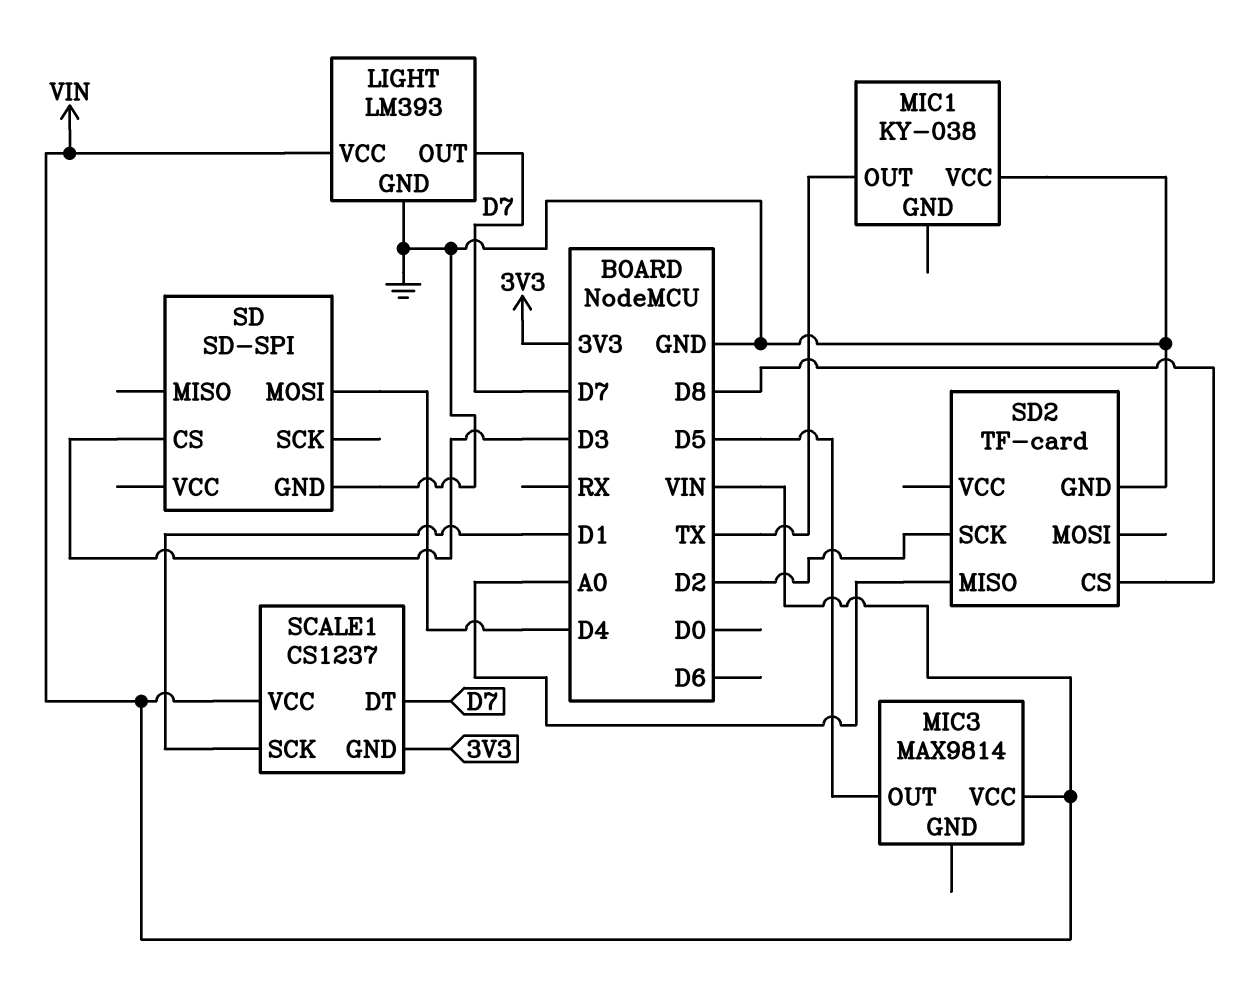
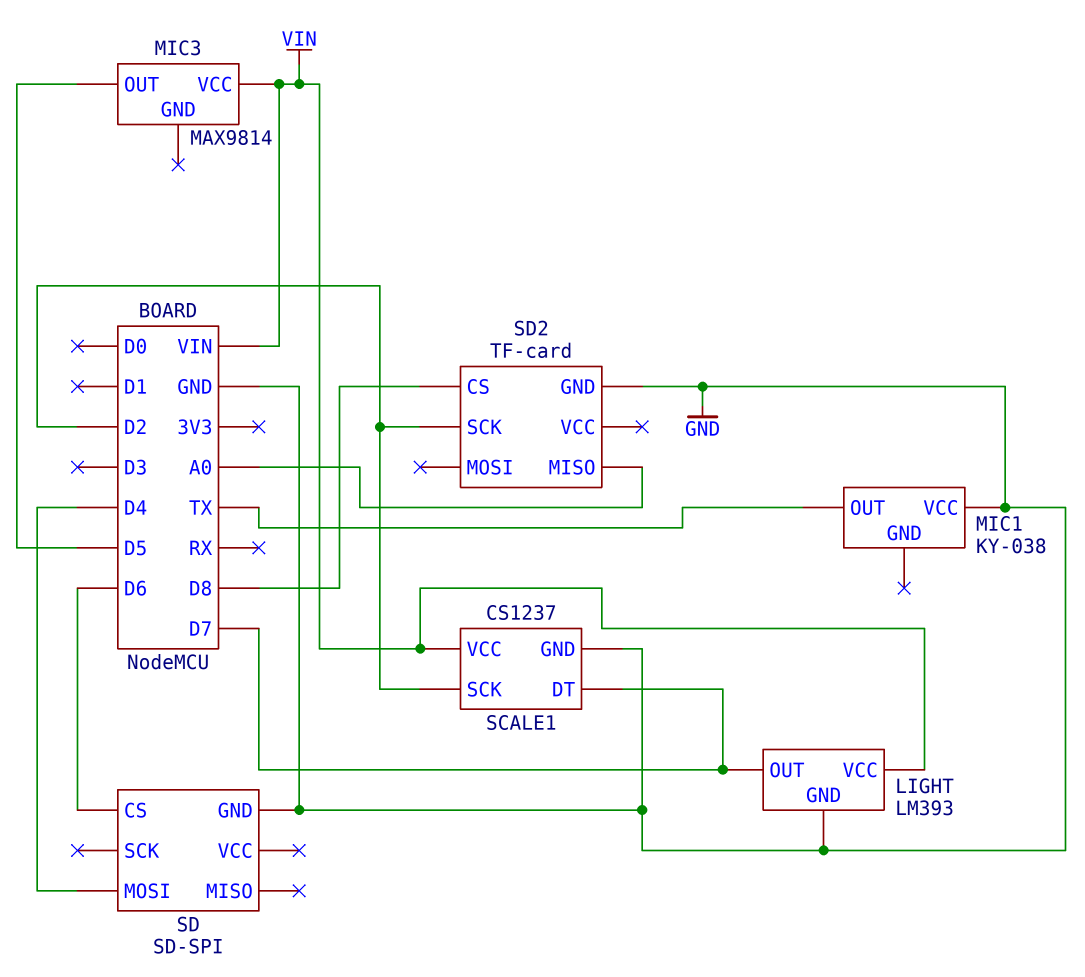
SCALE1 pin GND: 3V3 -> GND
SCALE1 pin SCK: D1 -> D2
SD pin CS: D3 -> D6

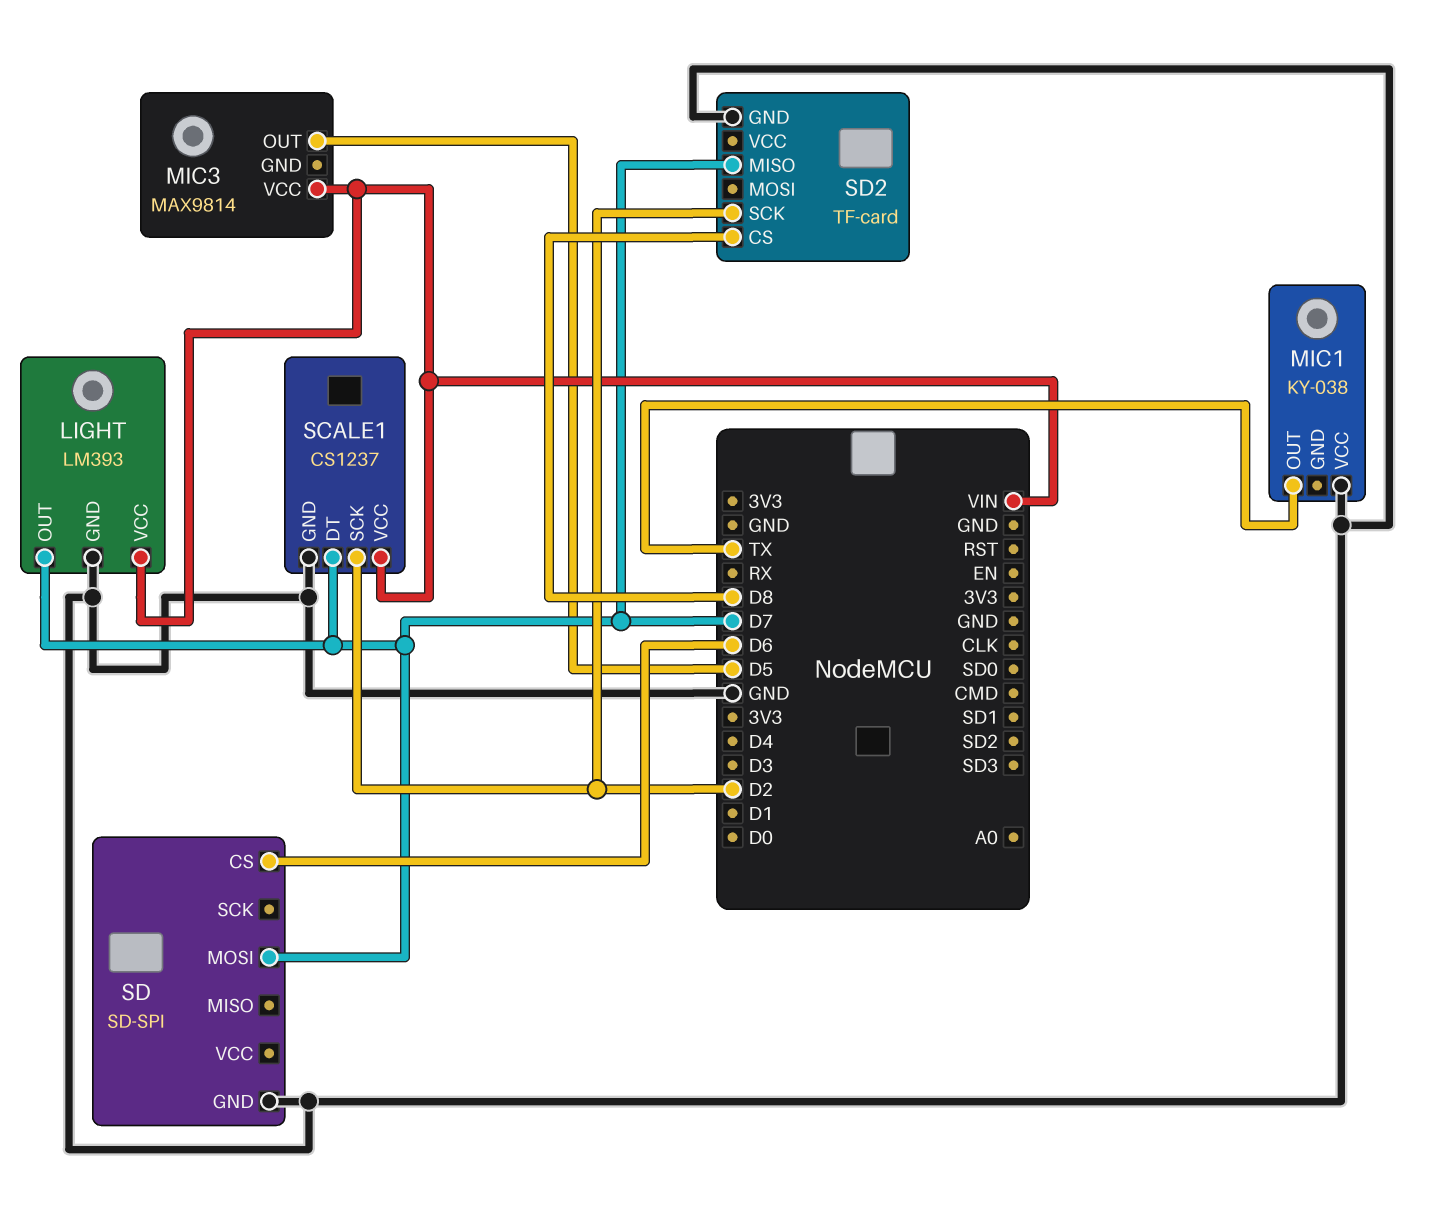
SD pin MOSI: D4 -> D7
SD2 pin MISO: A0 -> D7

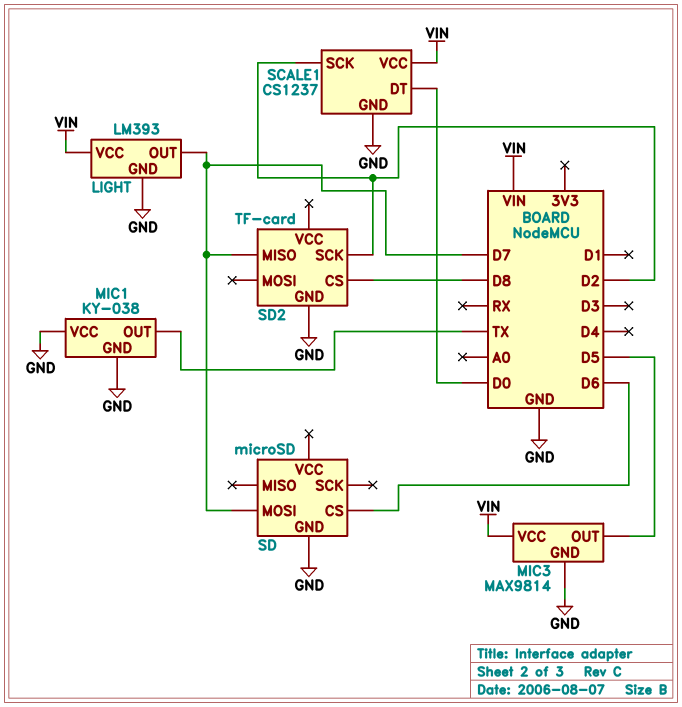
MIC1 pin GND: none -> GND
MIC3 pin GND: none -> GND
SCALE1 pin DT: D7 -> D0
SD: SD-SPI -> microSD

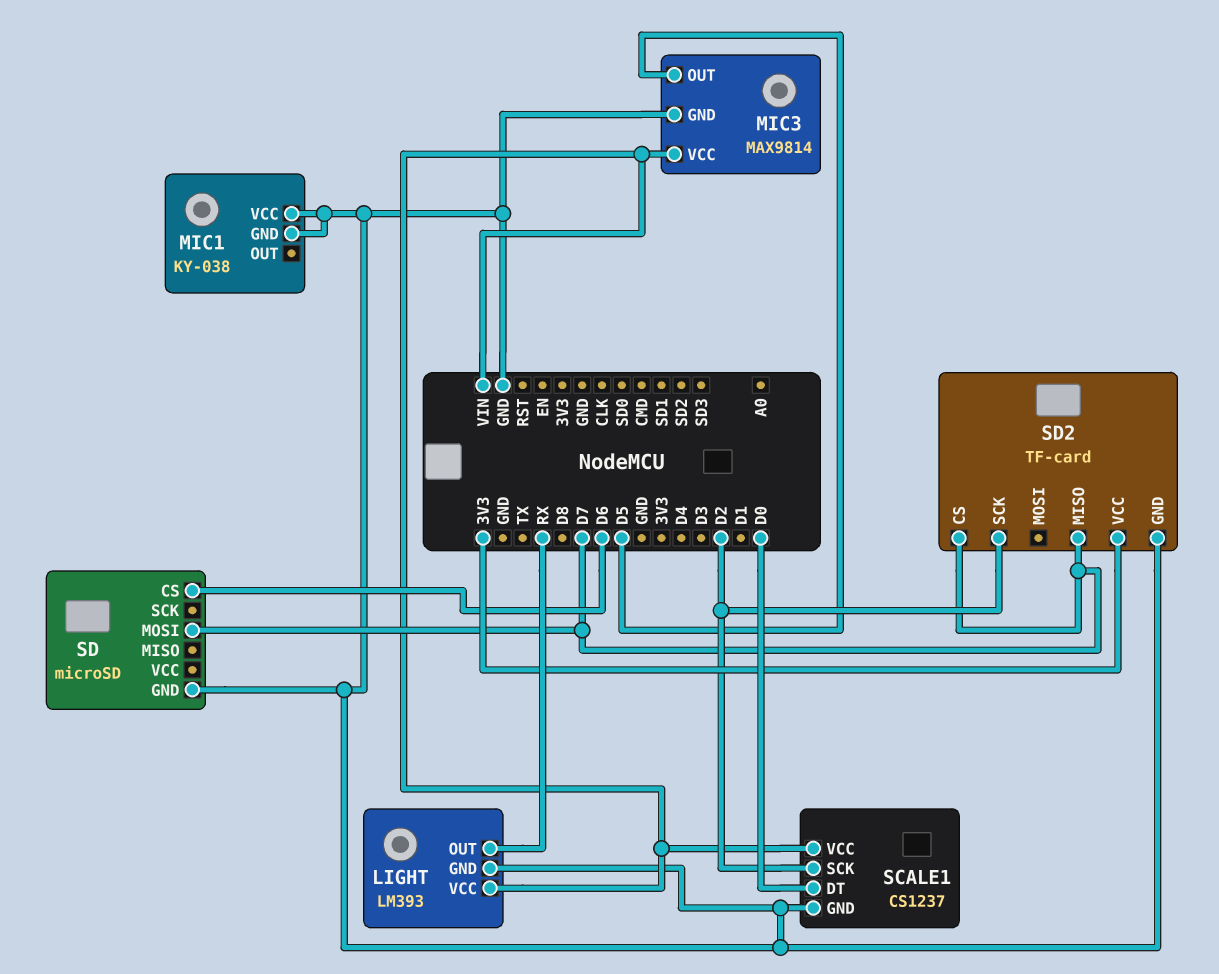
LIGHT pin OUT: D7 -> RX
MIC1 pin OUT: TX -> none
SD2 pin CS: D8 -> D7
SD2 pin VCC: none -> 3V3

